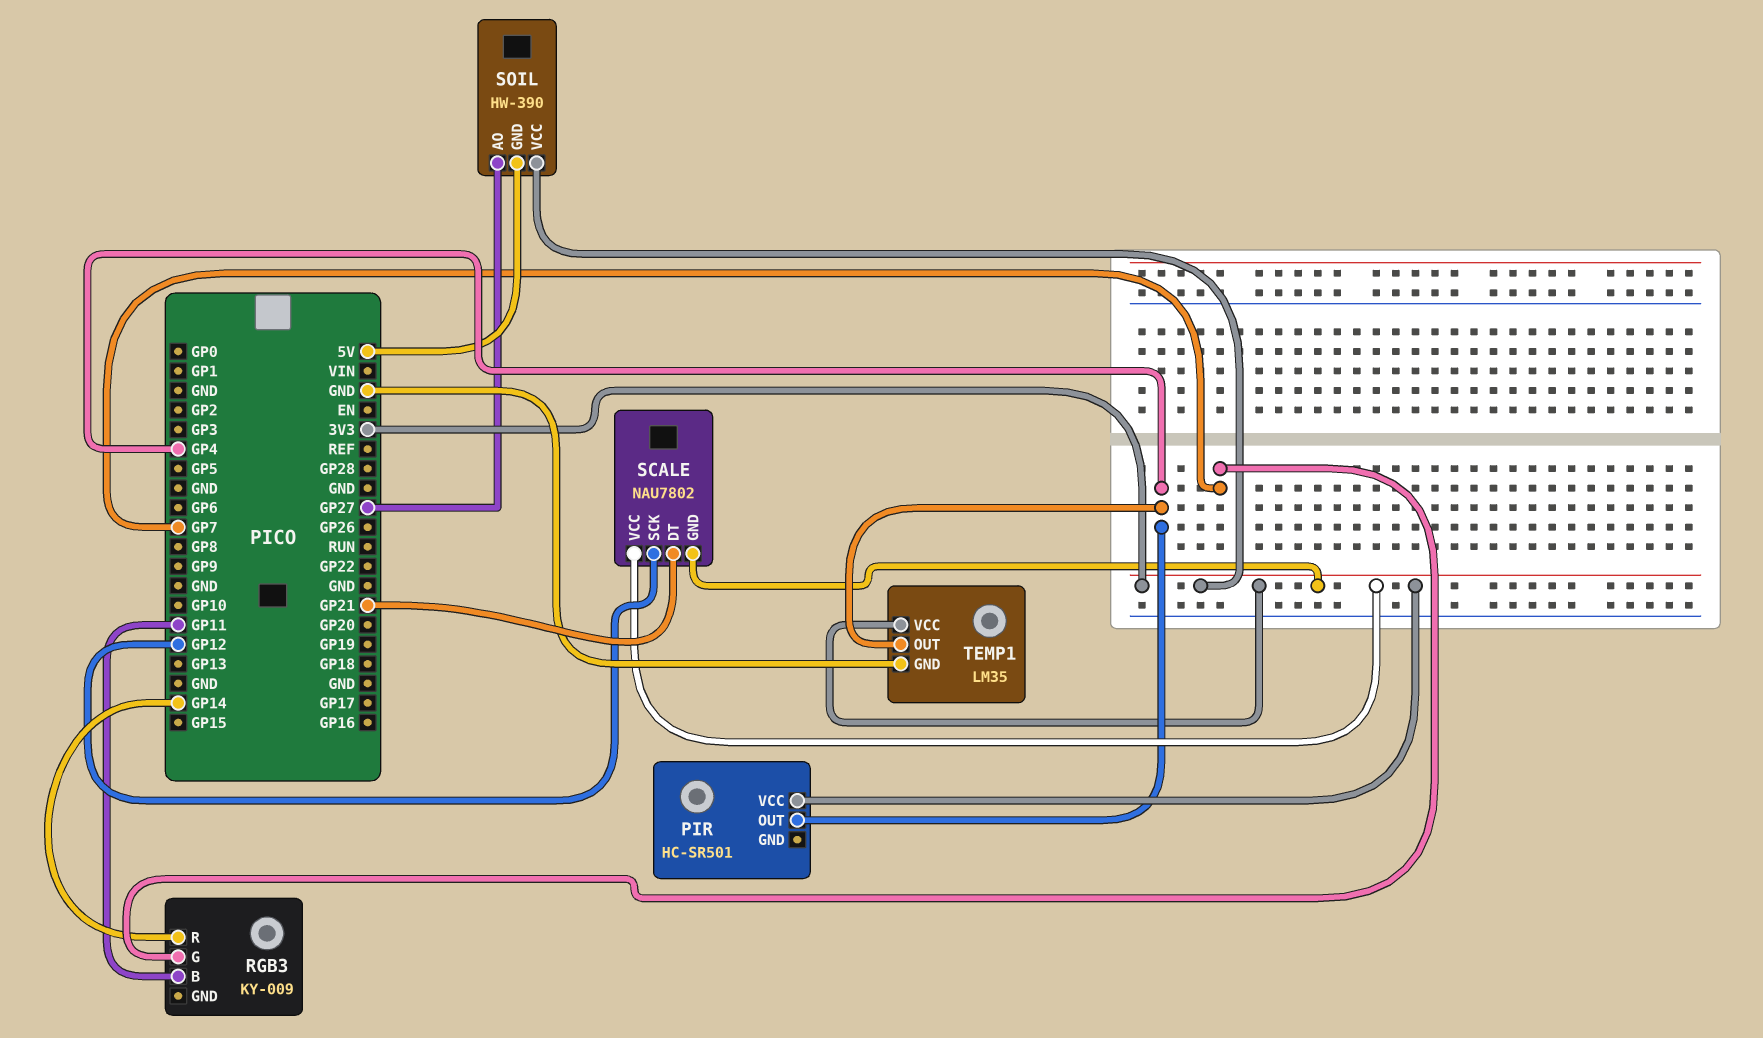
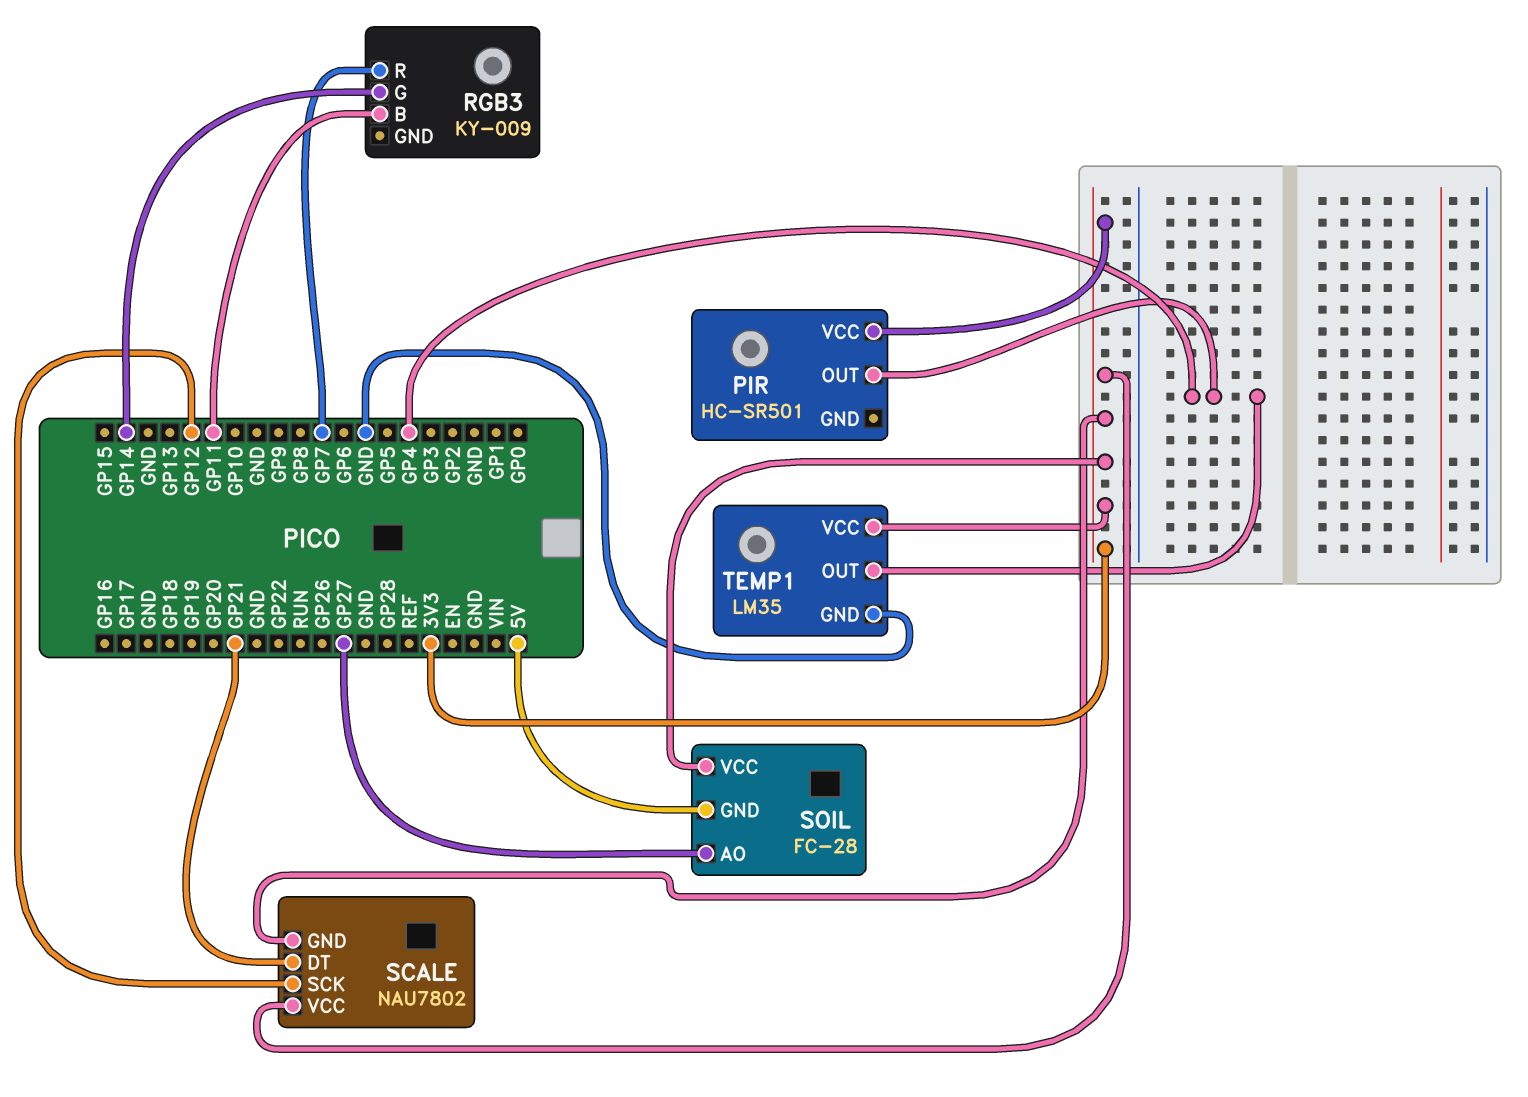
RGB3 pin G: GP7 -> GP14
RGB3 pin R: GP14 -> GP7
SOIL: HW-390 -> FC-28

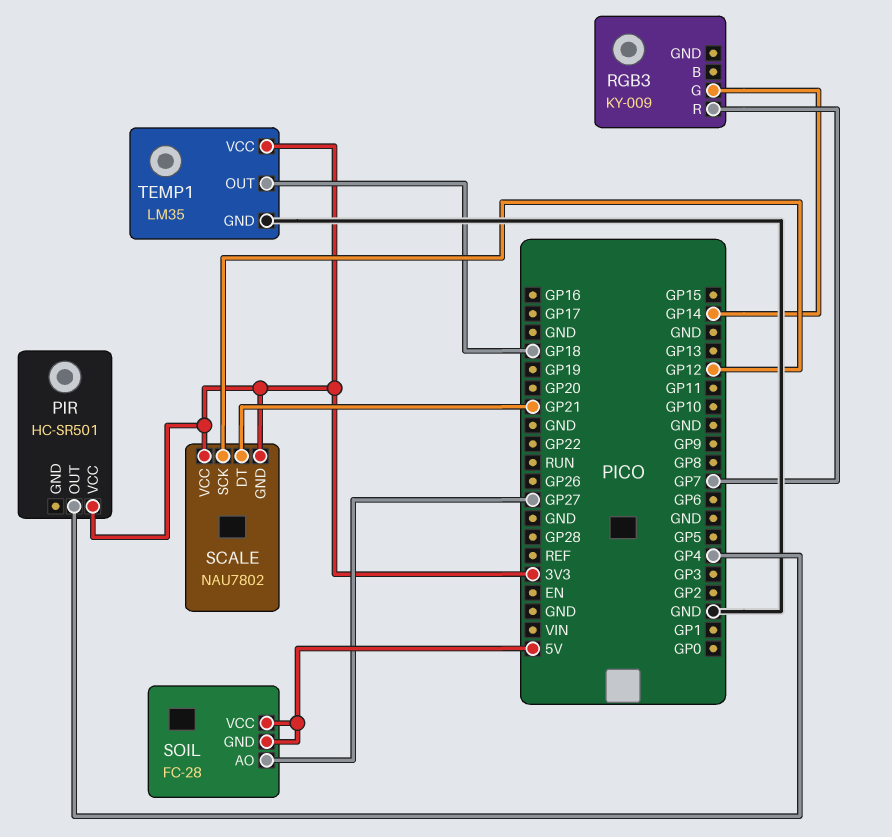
RGB3 pin B: GP11 -> none
SOIL pin VCC: 3V3 -> 5V
TEMP1 pin OUT: GP4 -> GP18

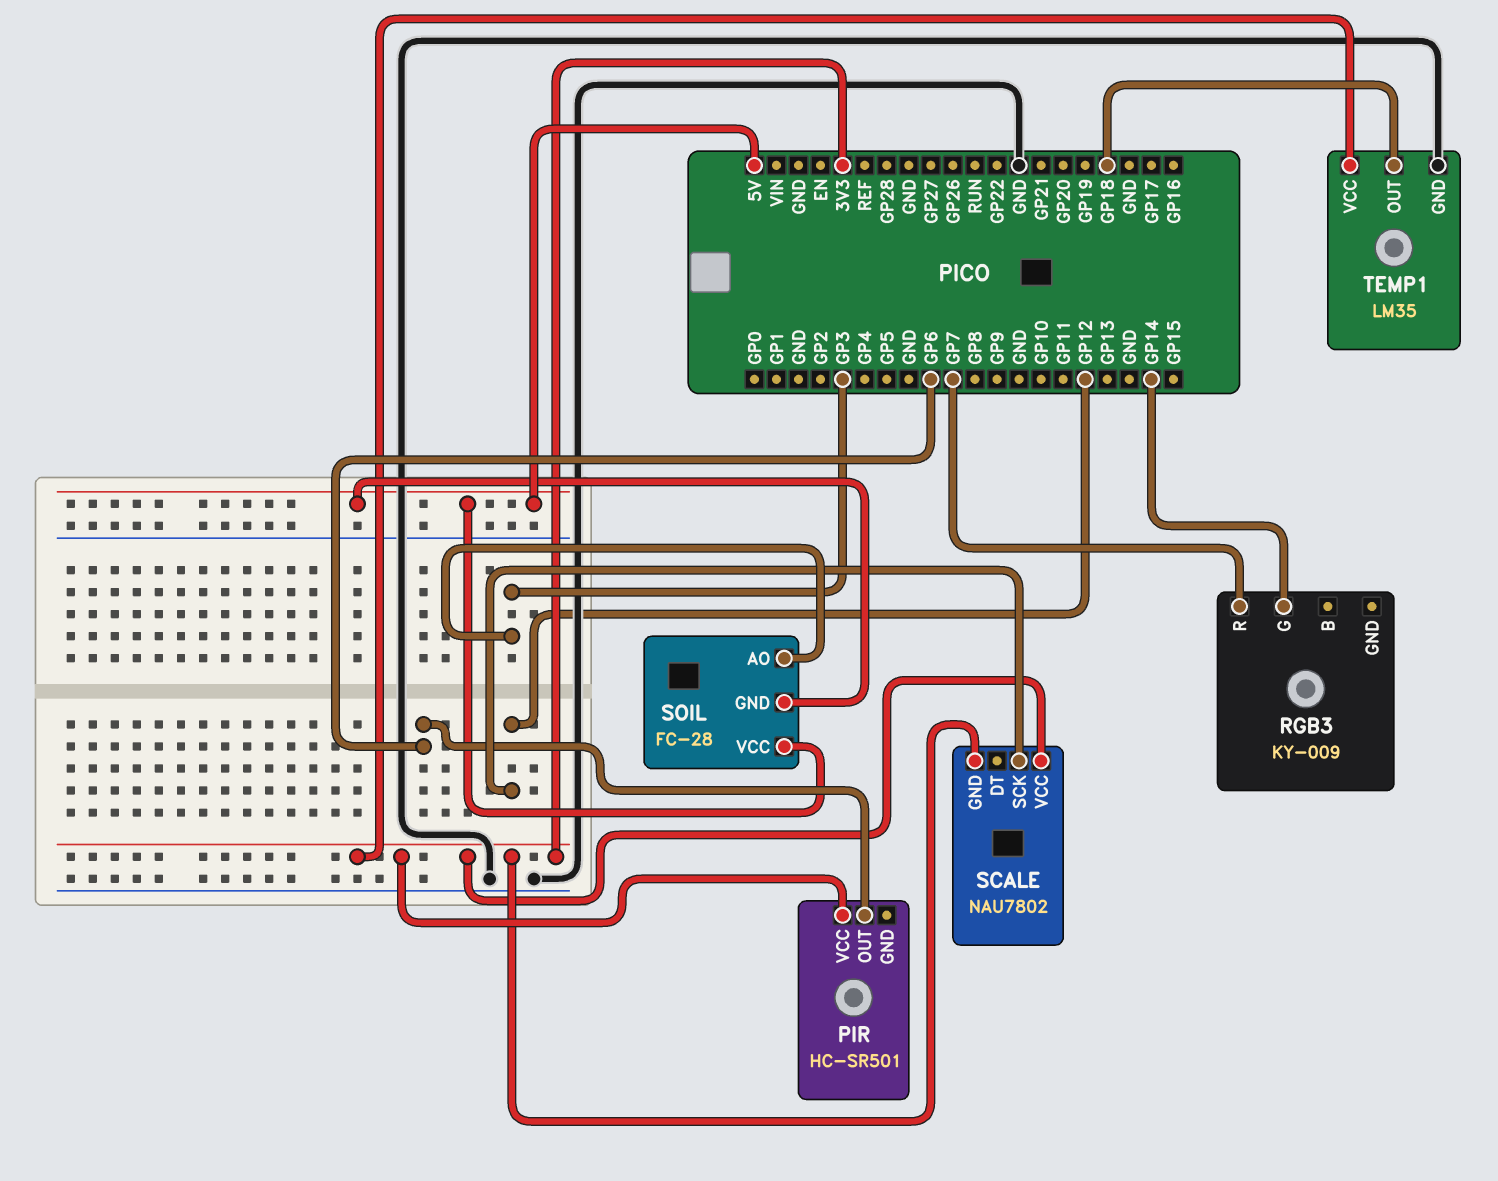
PIR pin OUT: GP4 -> GP6
SCALE pin DT: GP21 -> none
SOIL pin AO: GP27 -> GP3

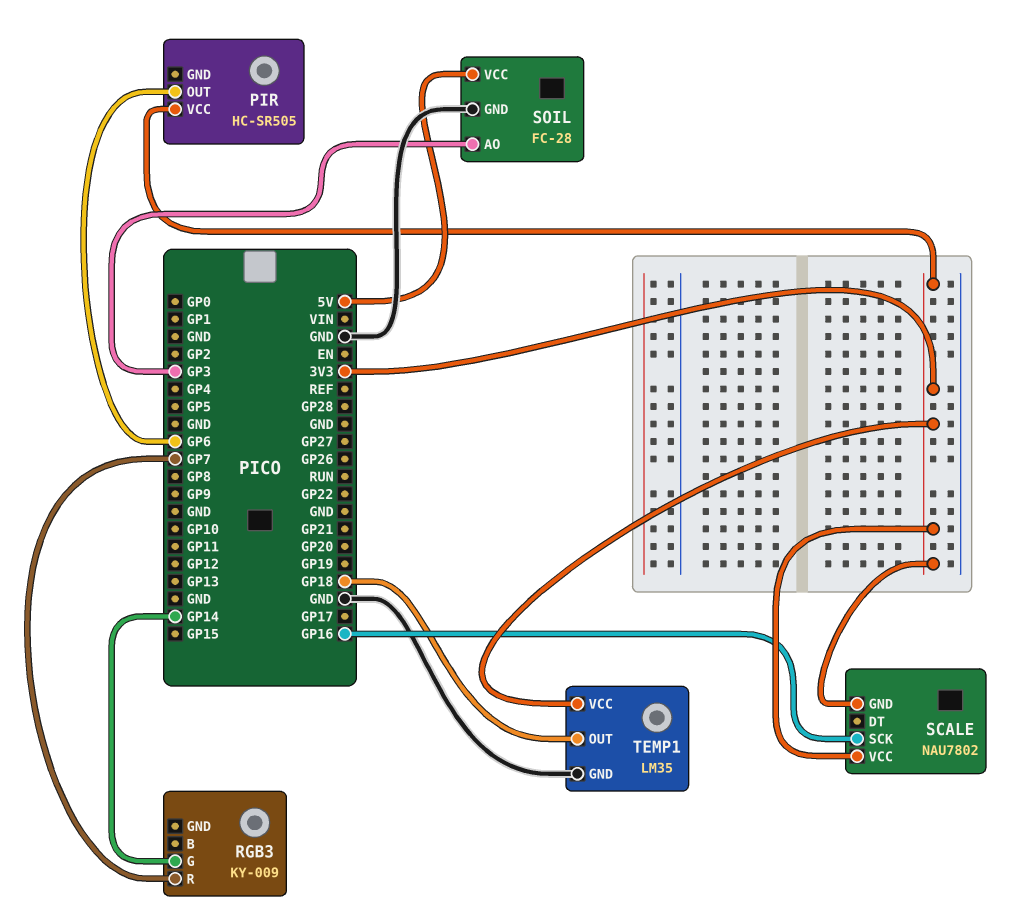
PIR: HC-SR501 -> HC-SR505
SCALE pin SCK: GP12 -> GP16
SOIL pin GND: 5V -> GND

